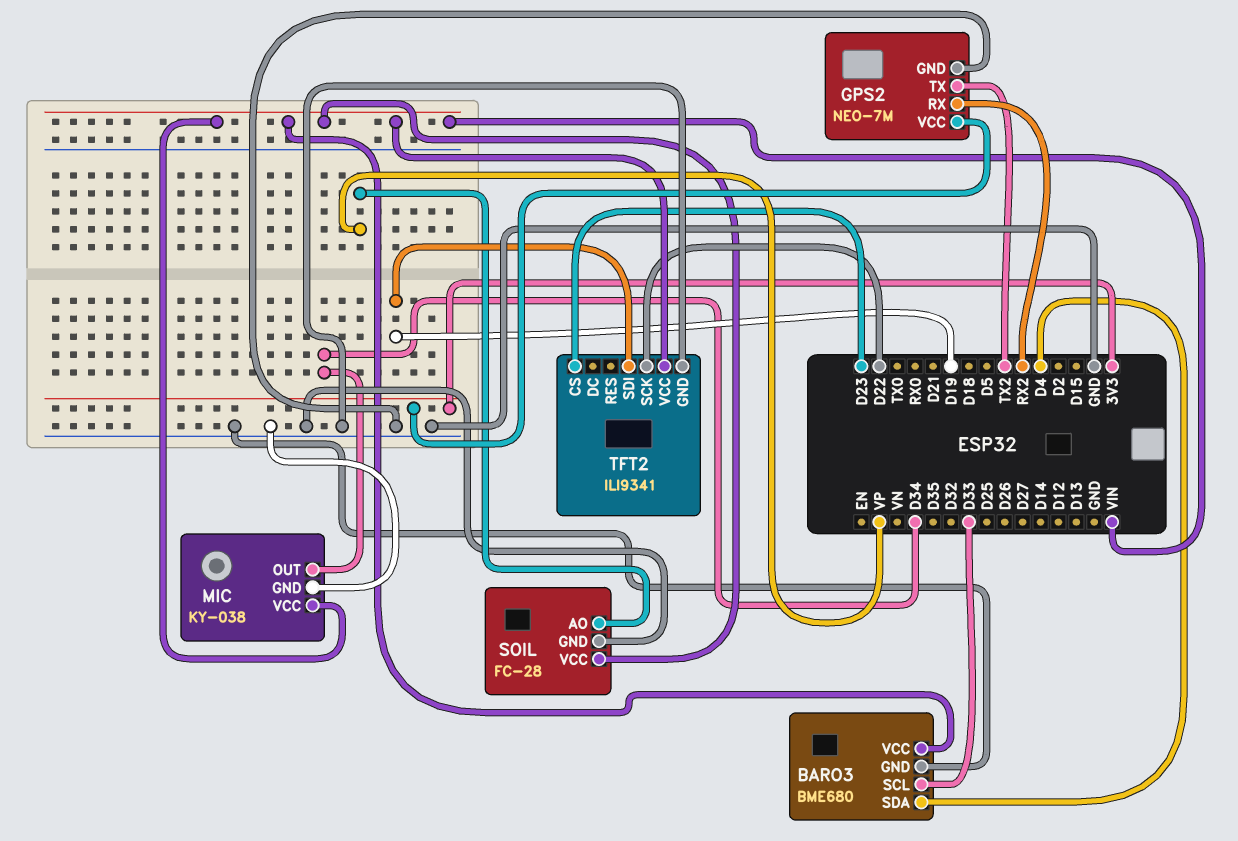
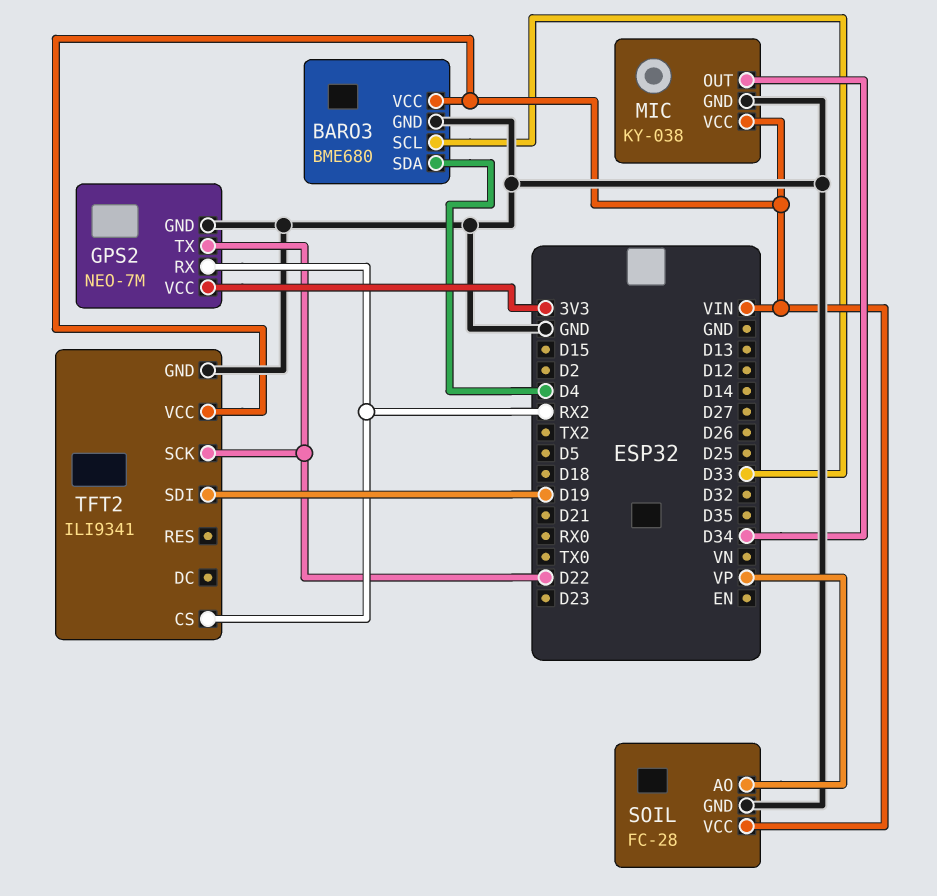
GPS2 pin TX: TX2 -> D22
TFT2 pin CS: D23 -> RX2

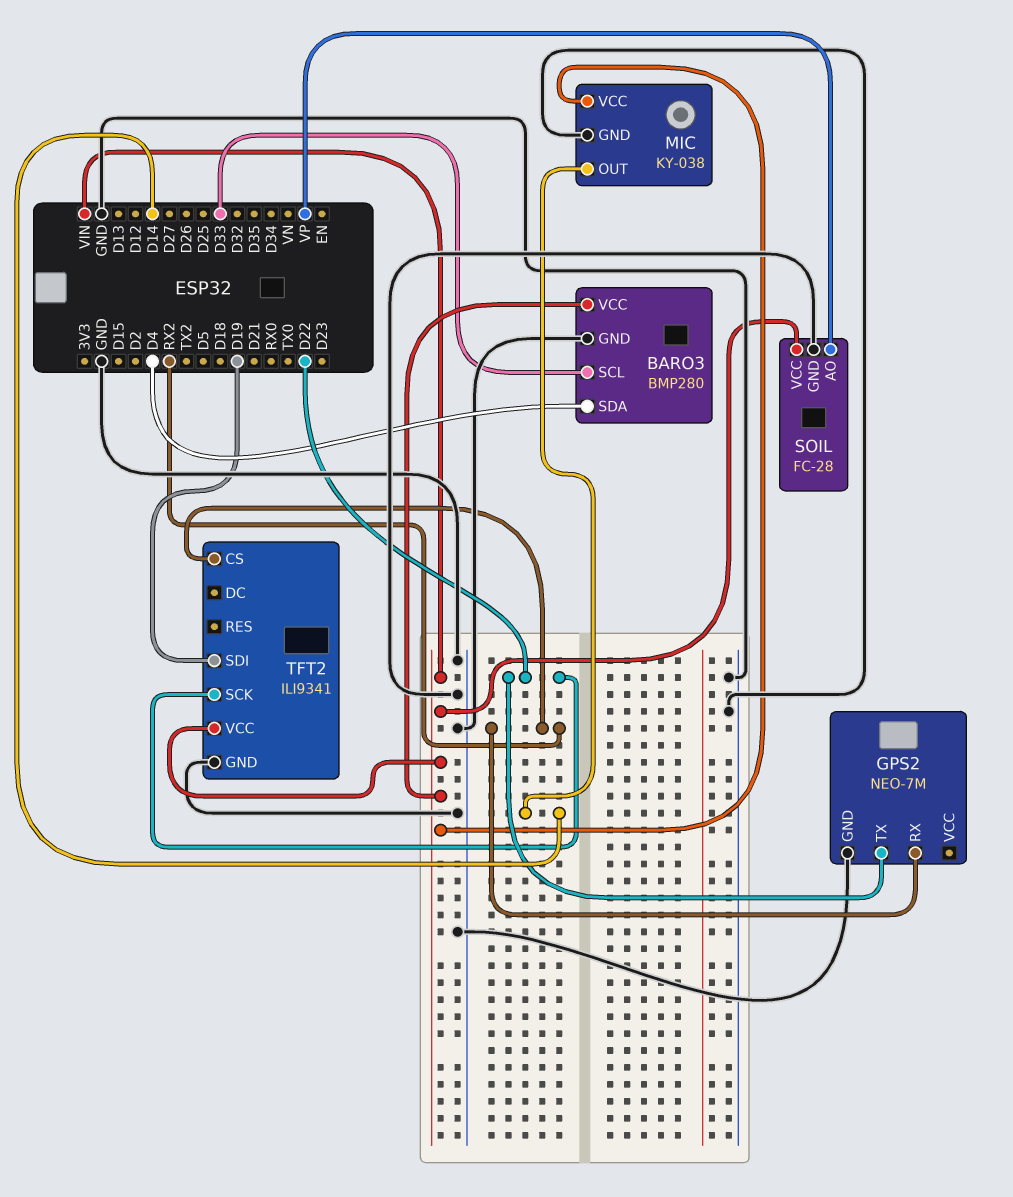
BARO3: BME680 -> BMP280
GPS2 pin VCC: 3V3 -> none
MIC pin OUT: D34 -> D14

